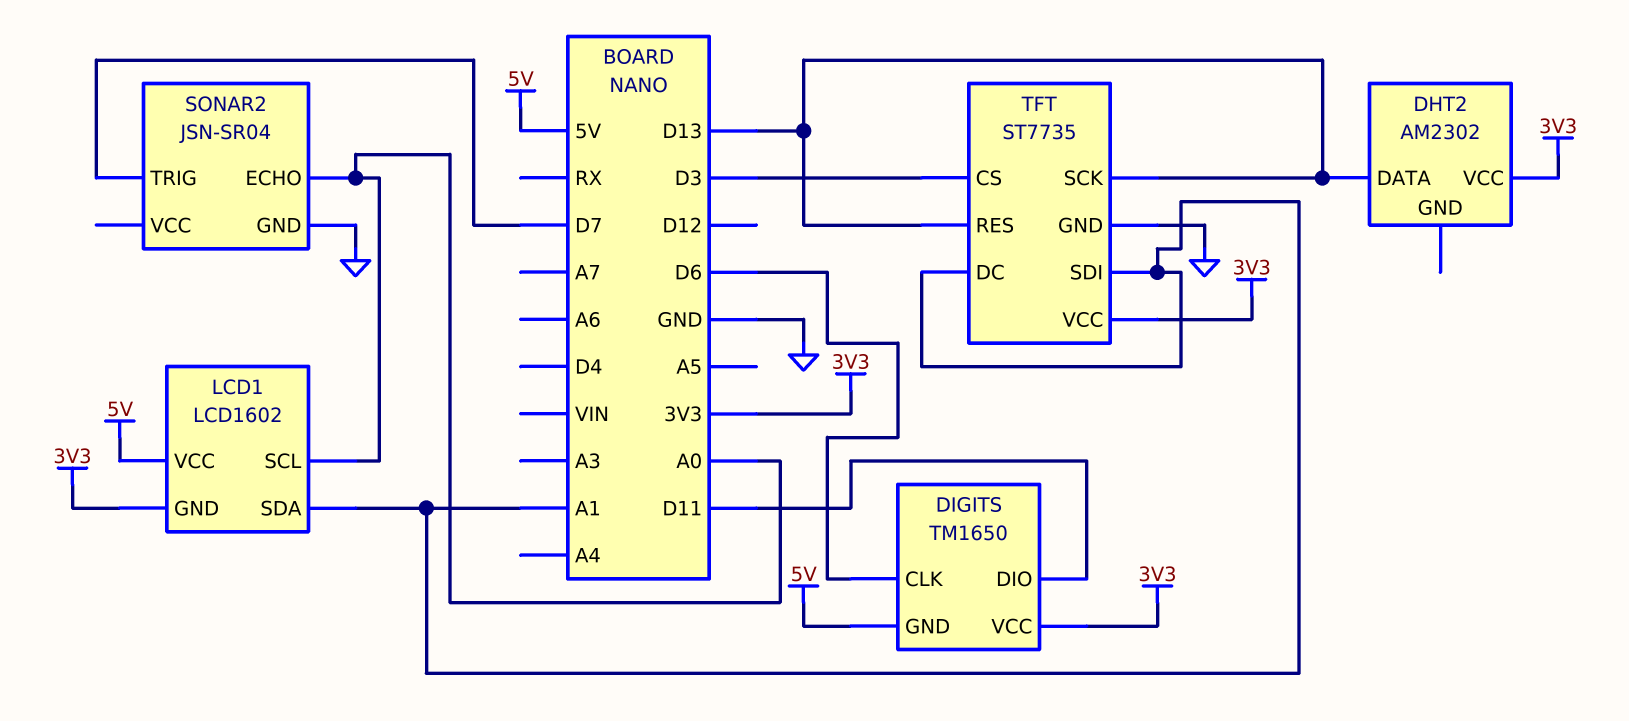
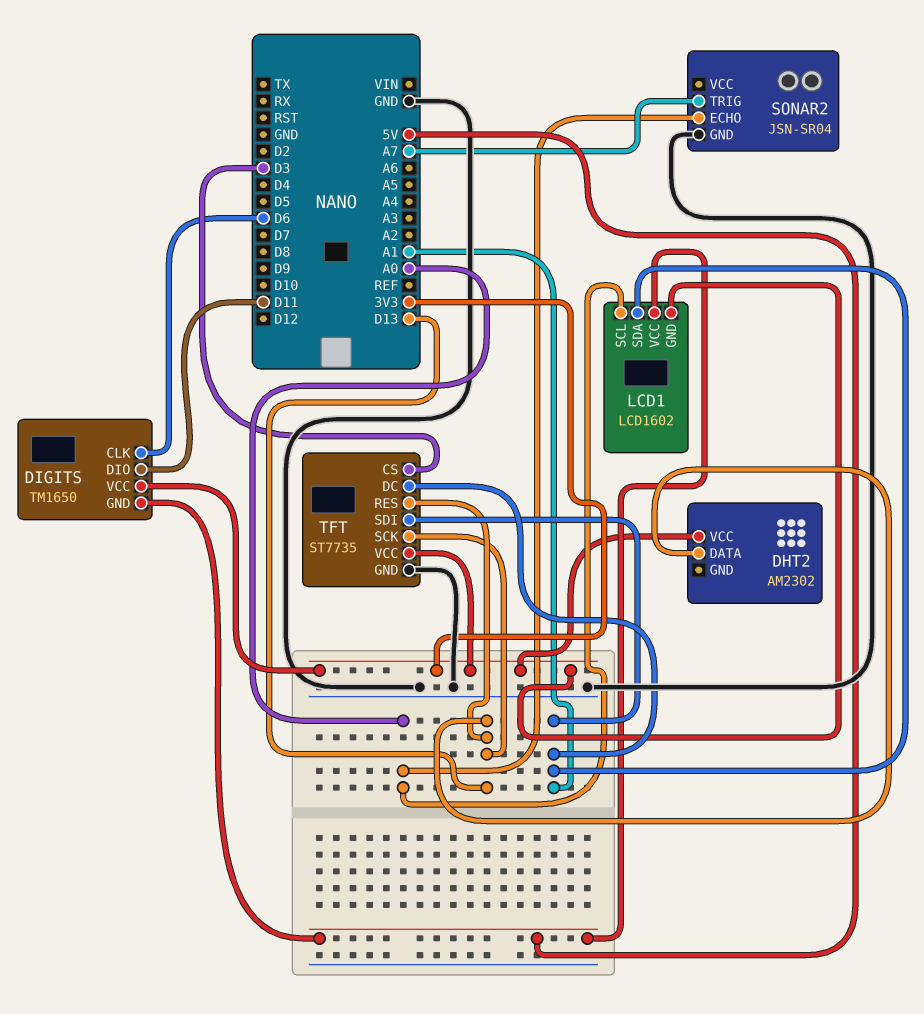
SONAR2 pin TRIG: D7 -> A7

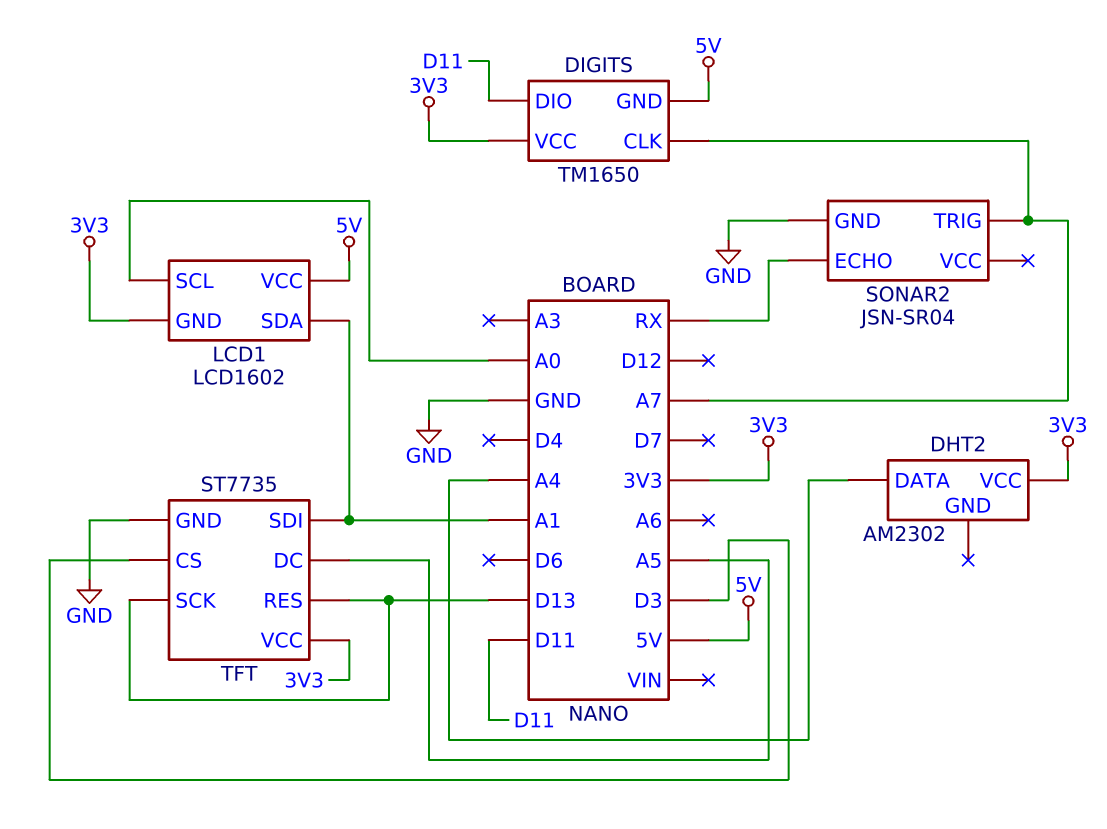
DHT2 pin DATA: D13 -> A4
DIGITS pin CLK: D6 -> A7
SONAR2 pin ECHO: A0 -> RX
TFT pin DC: A1 -> A5

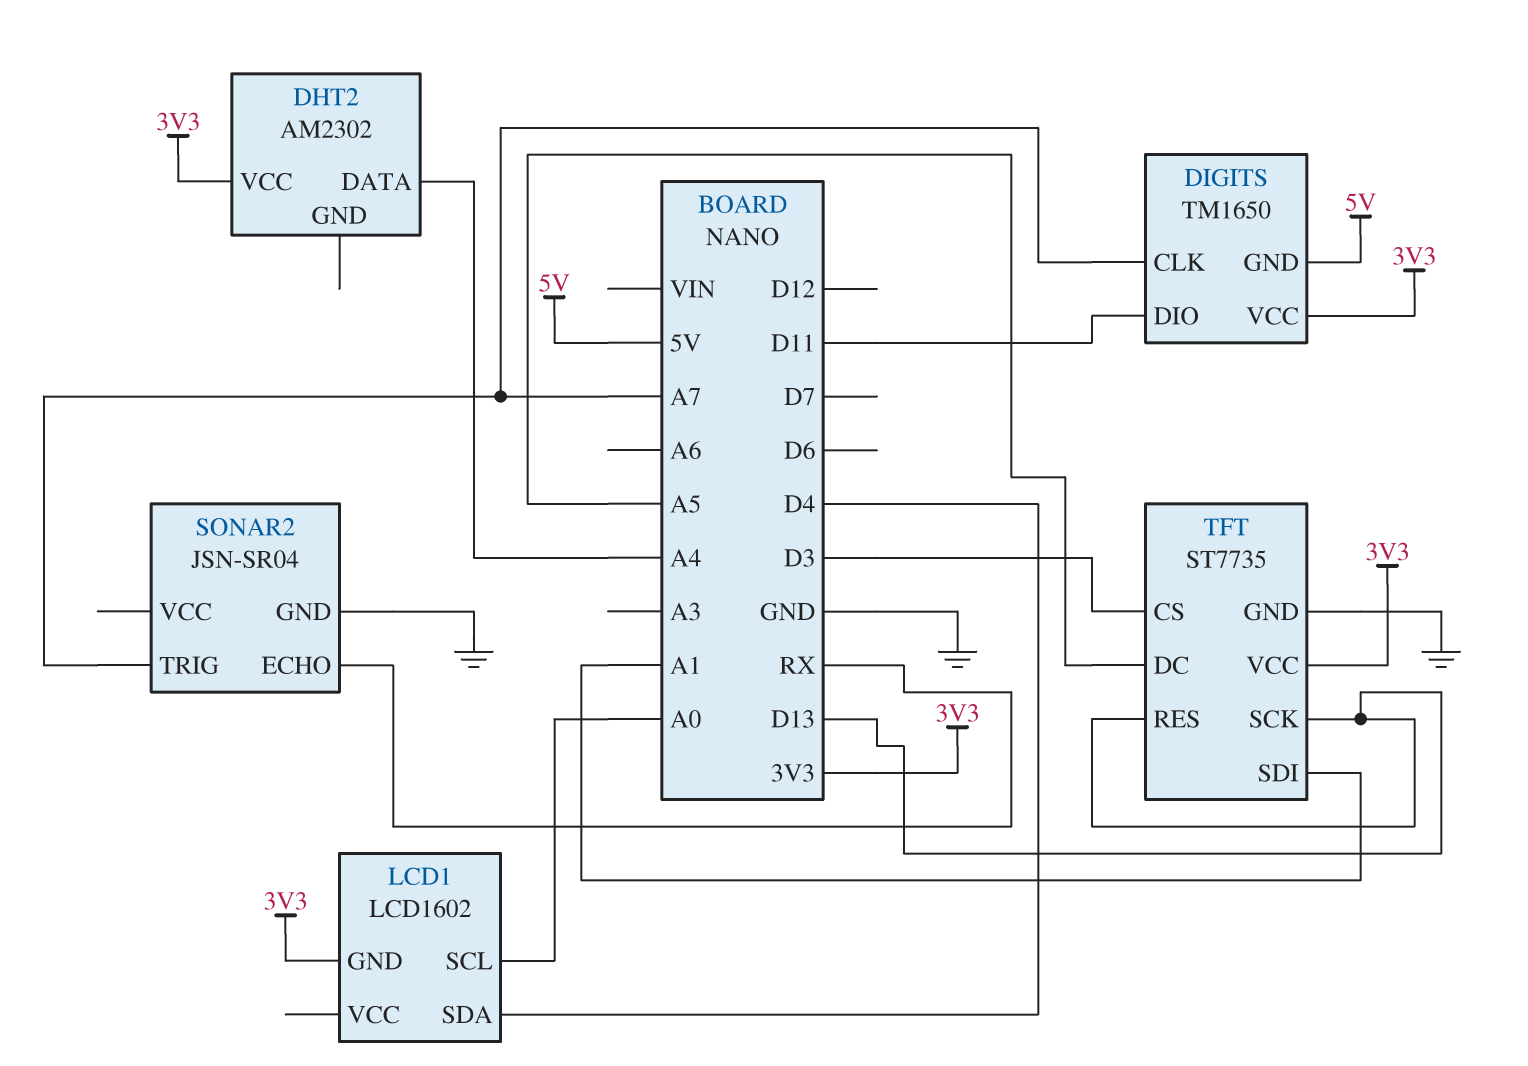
LCD1 pin SDA: A1 -> D4
LCD1 pin VCC: 5V -> none

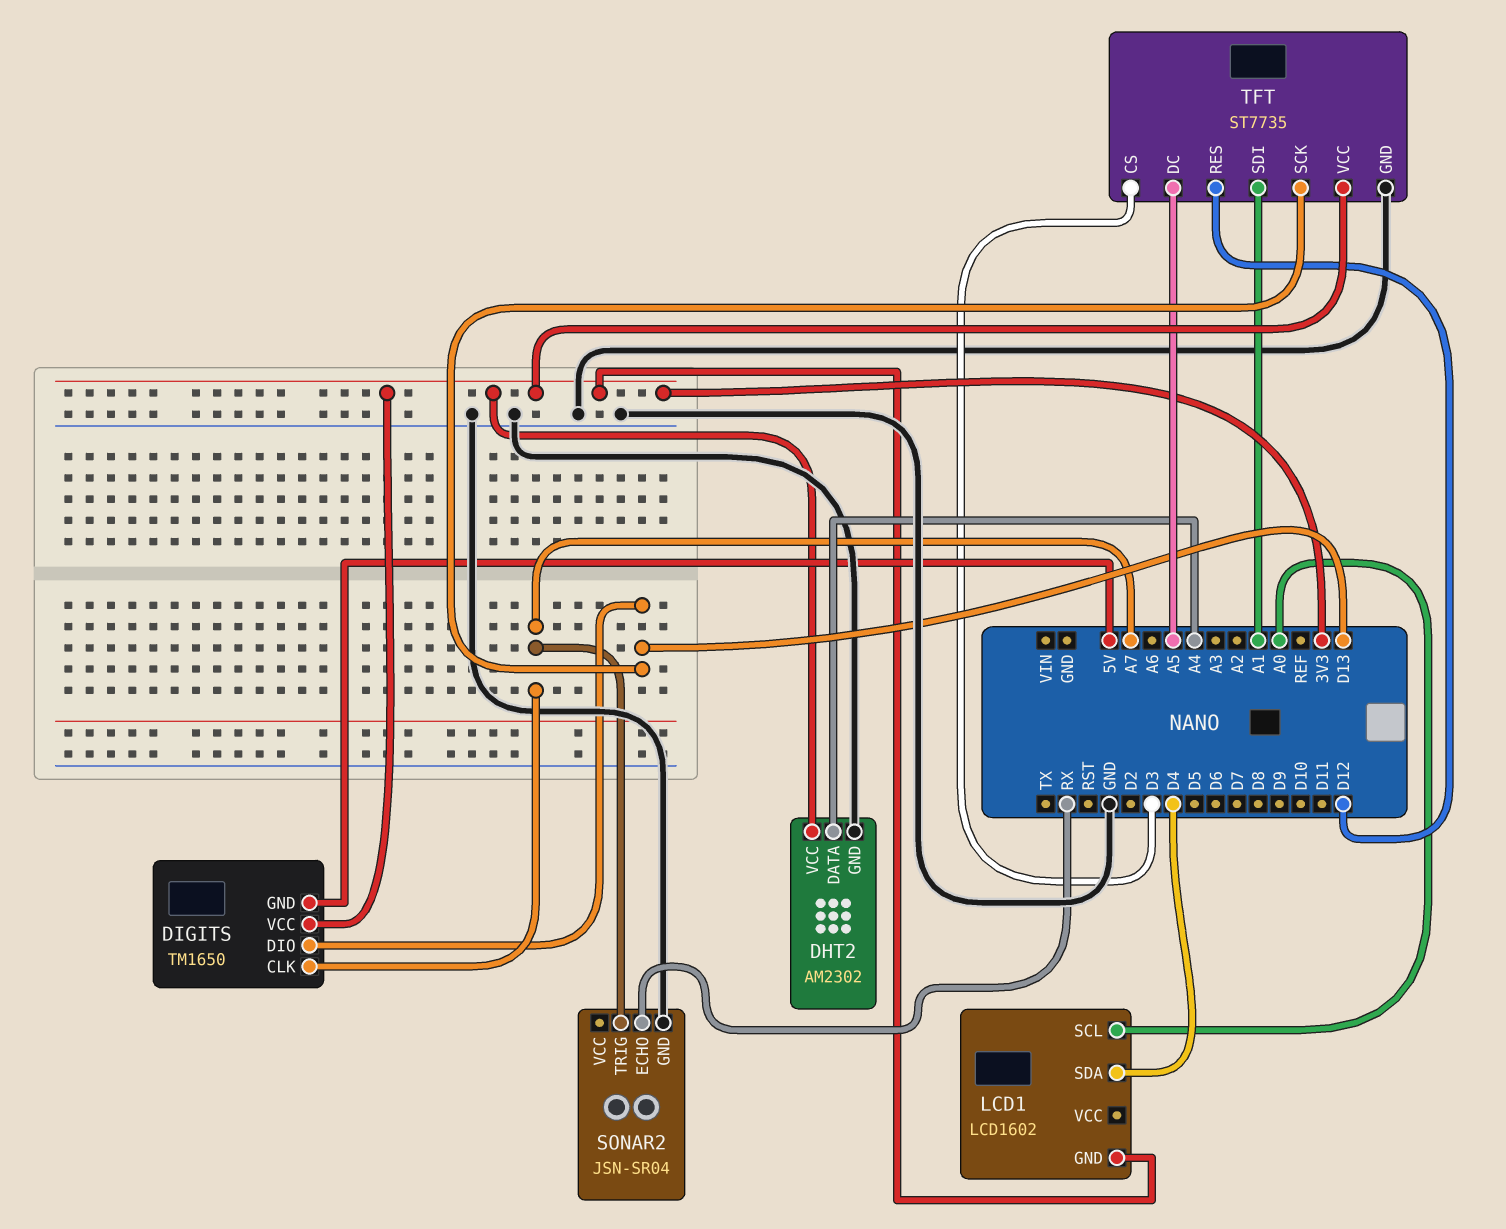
DHT2 pin GND: none -> GND
DIGITS pin DIO: D11 -> D13
TFT pin RES: D13 -> D12

